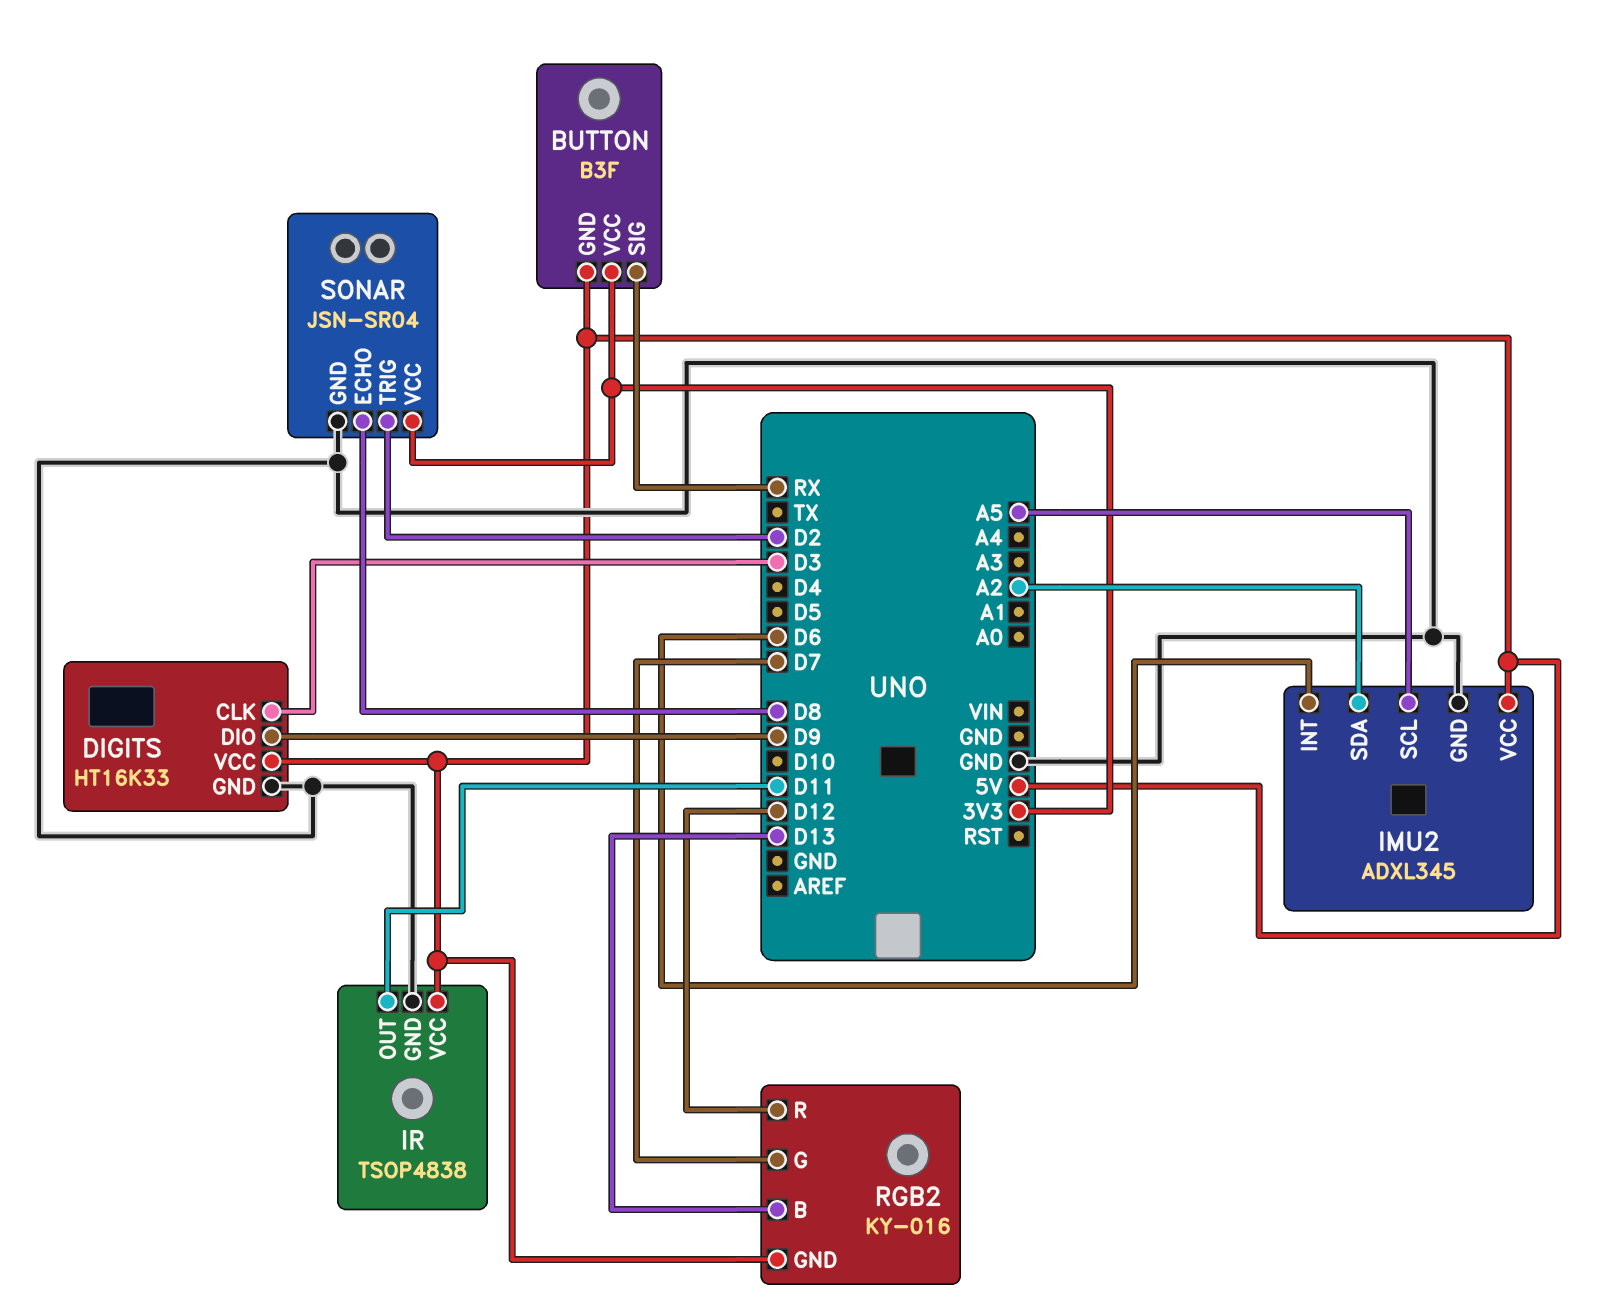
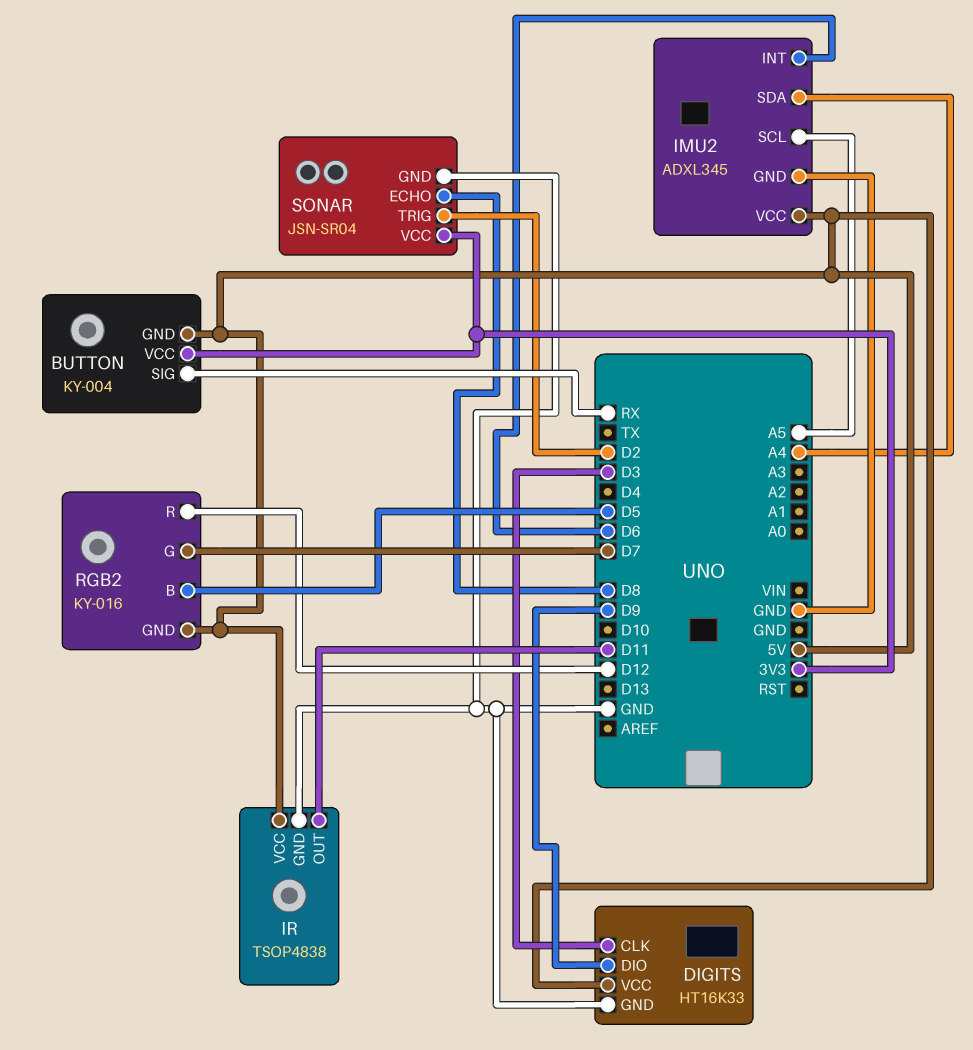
BUTTON: B3F -> KY-004
IMU2 pin SDA: A2 -> A4
RGB2 pin B: D13 -> D5

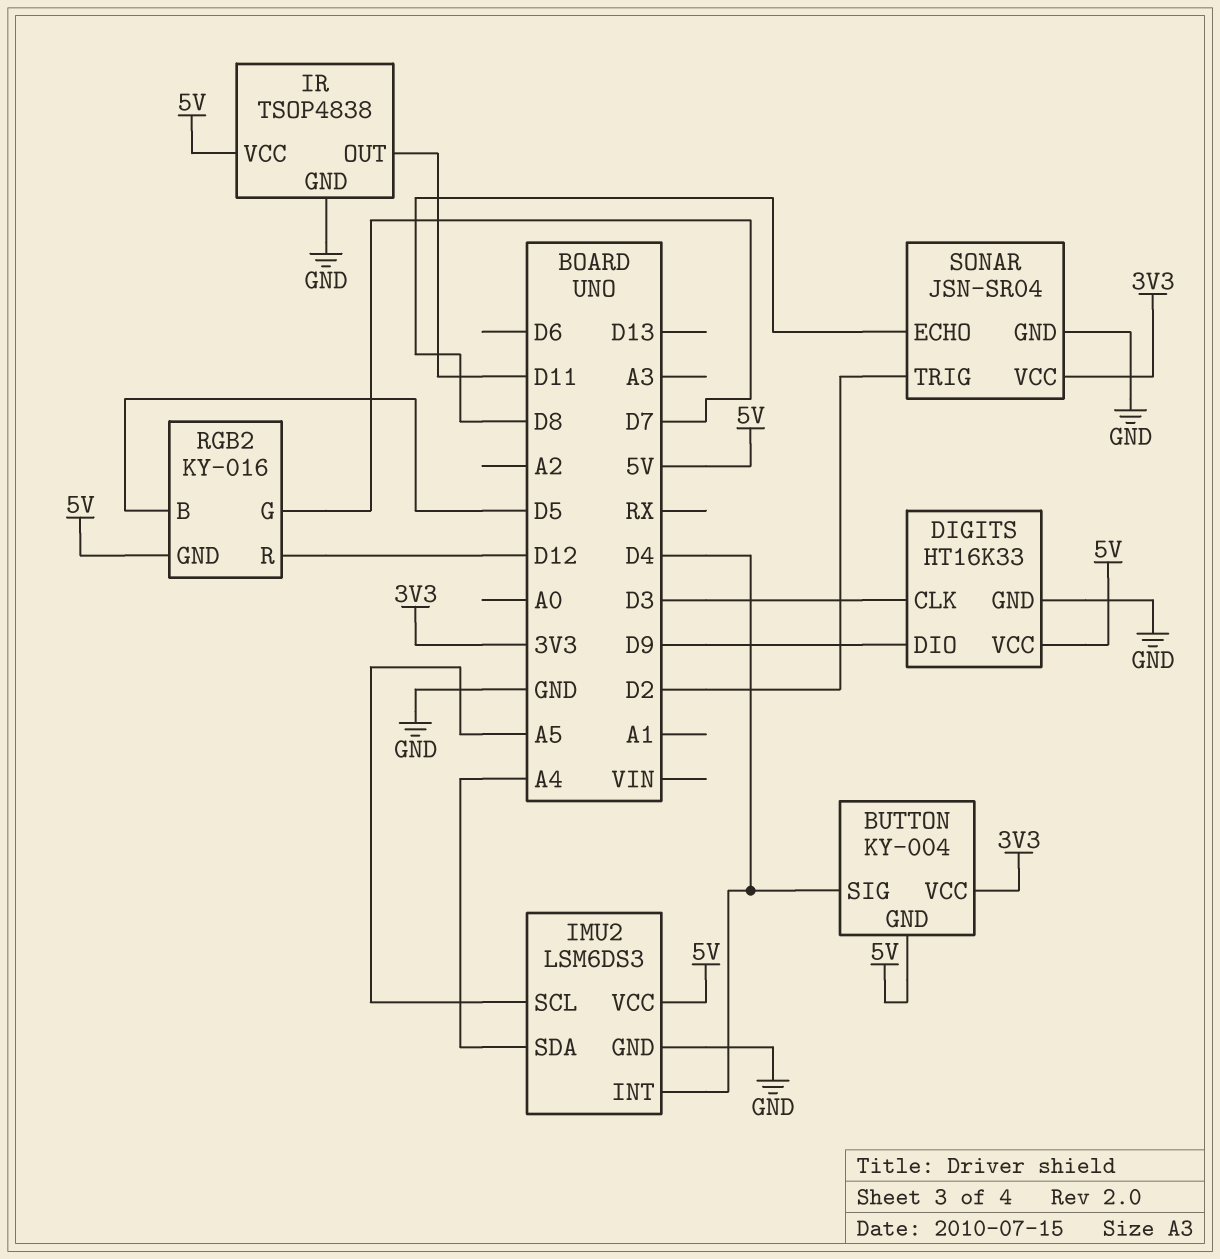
BUTTON pin SIG: RX -> D4
IMU2: ADXL345 -> LSM6DS3
IMU2 pin INT: D6 -> D4

